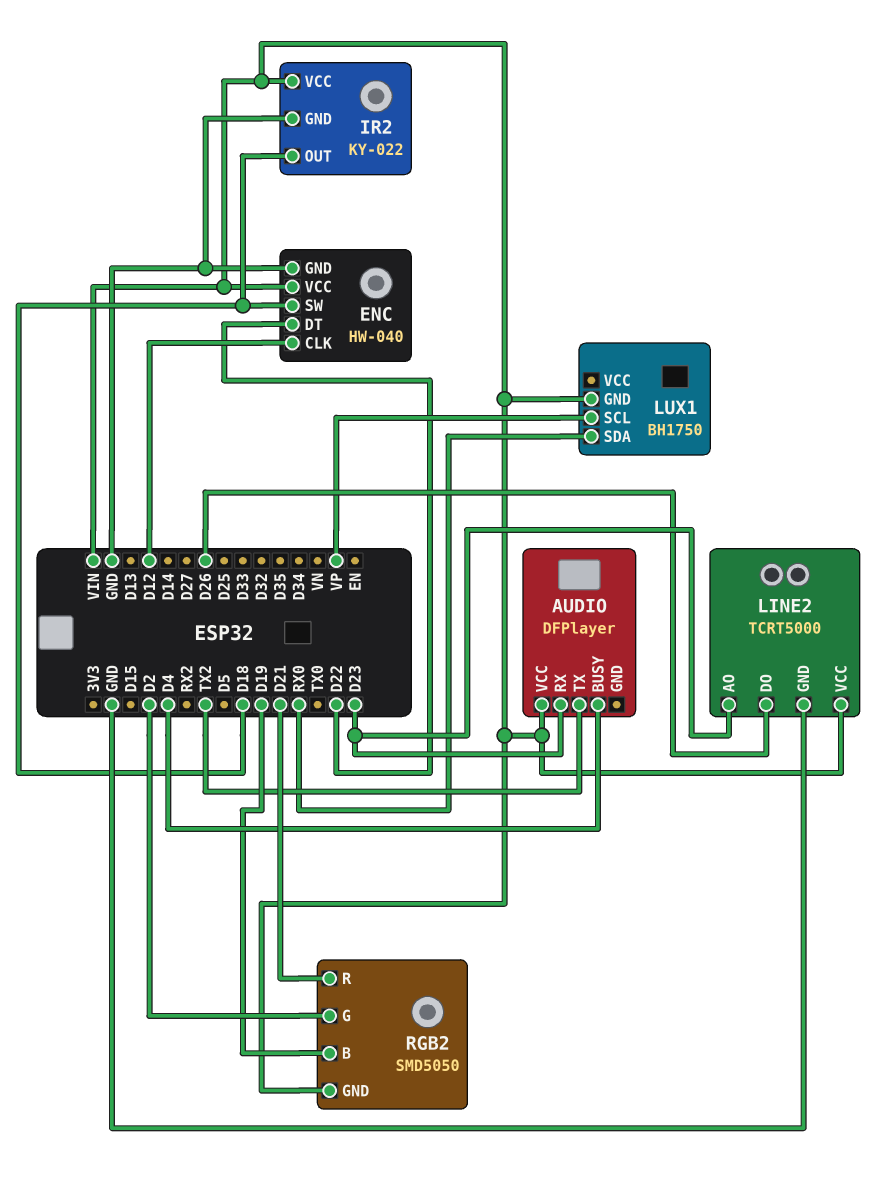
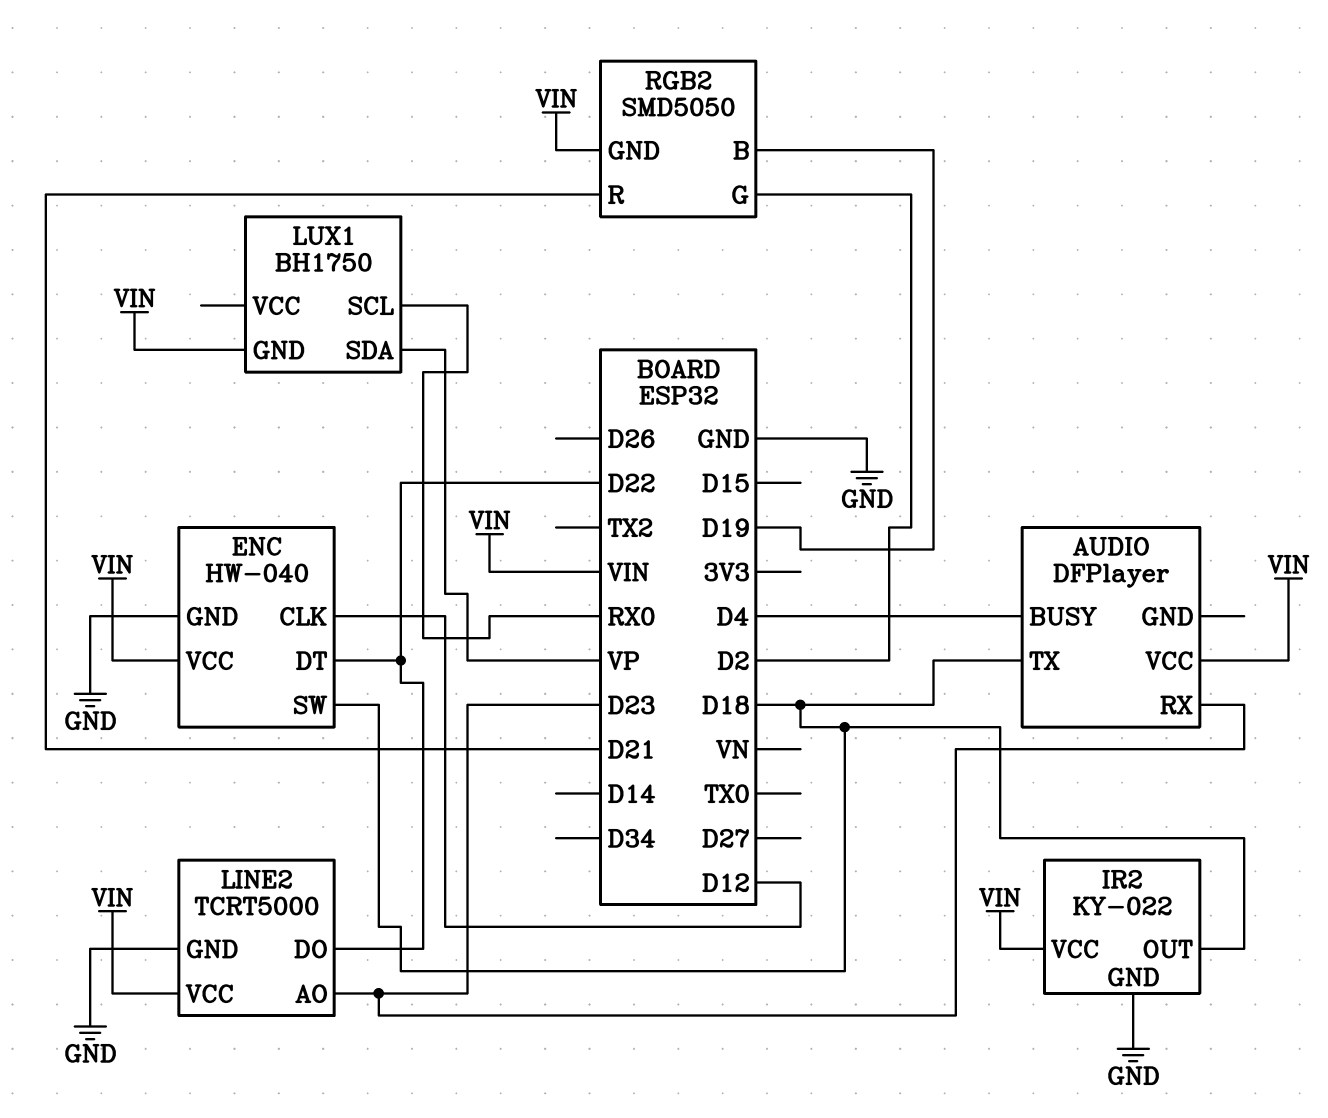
AUDIO pin TX: TX2 -> D18
LINE2 pin DO: D26 -> D22
LUX1 pin SCL: VP -> RX0
LUX1 pin SDA: RX0 -> VP

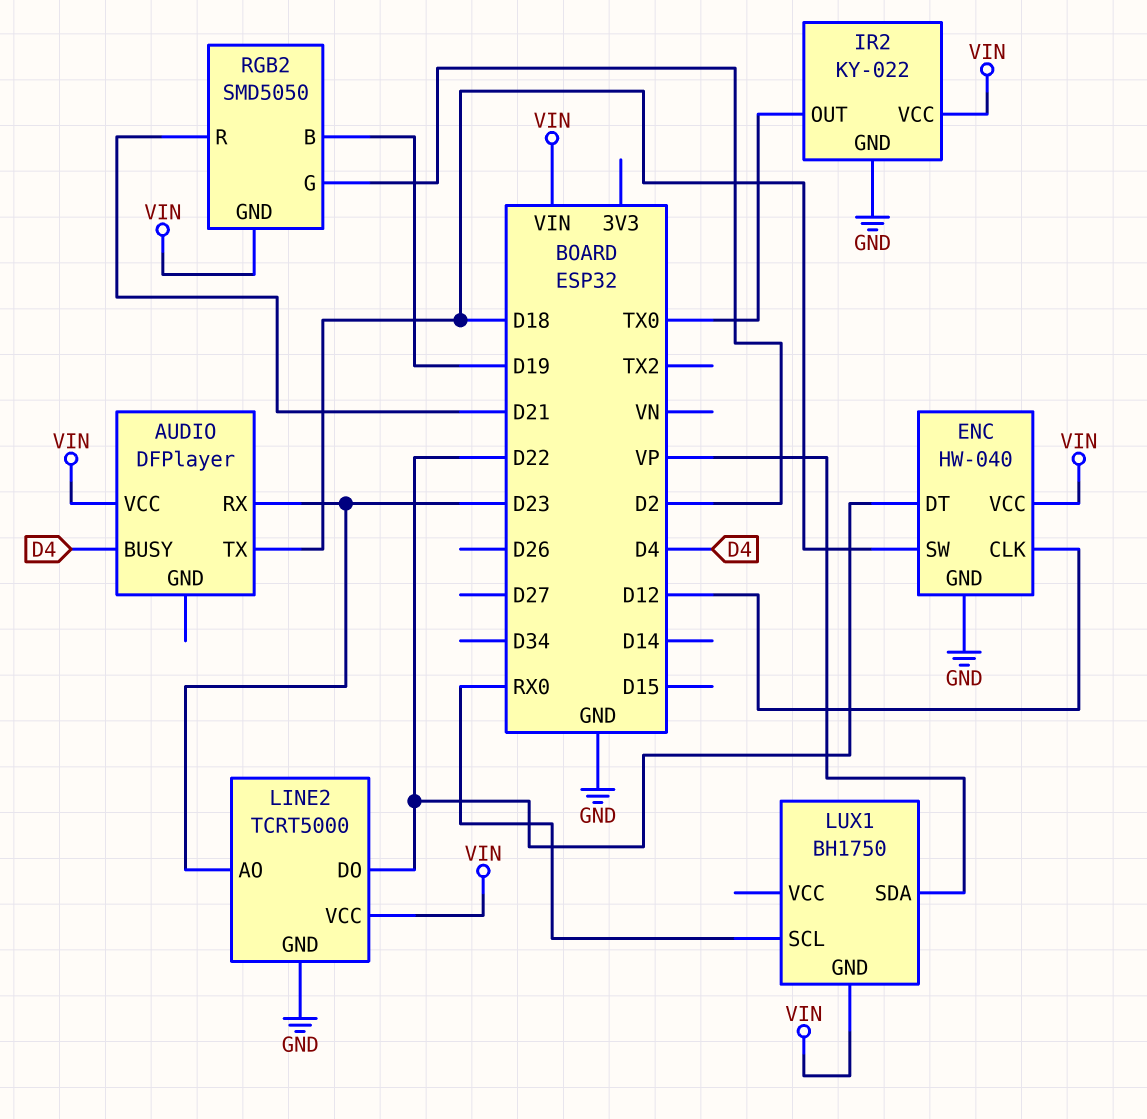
IR2 pin OUT: D18 -> TX0

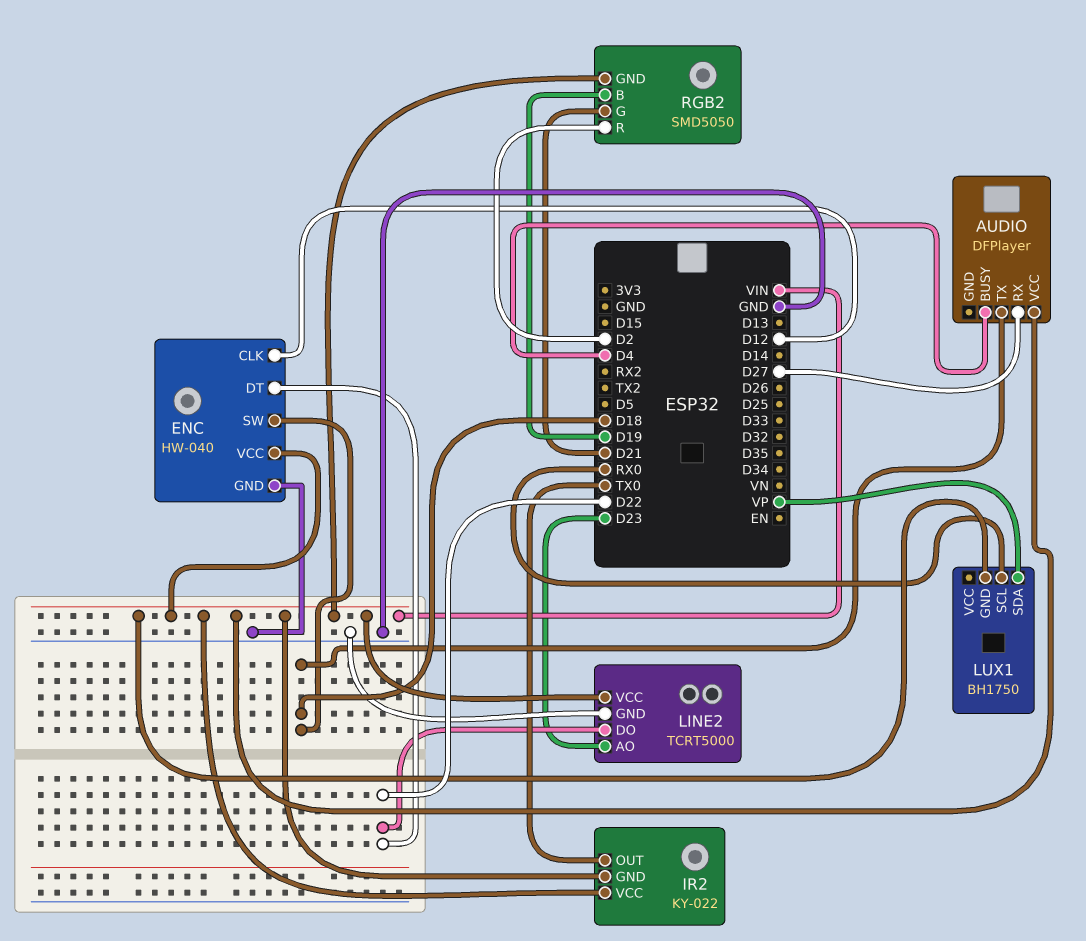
AUDIO pin RX: D23 -> D27
IR2 pin GND: GND -> VIN
RGB2 pin G: D2 -> D21
RGB2 pin R: D21 -> D2

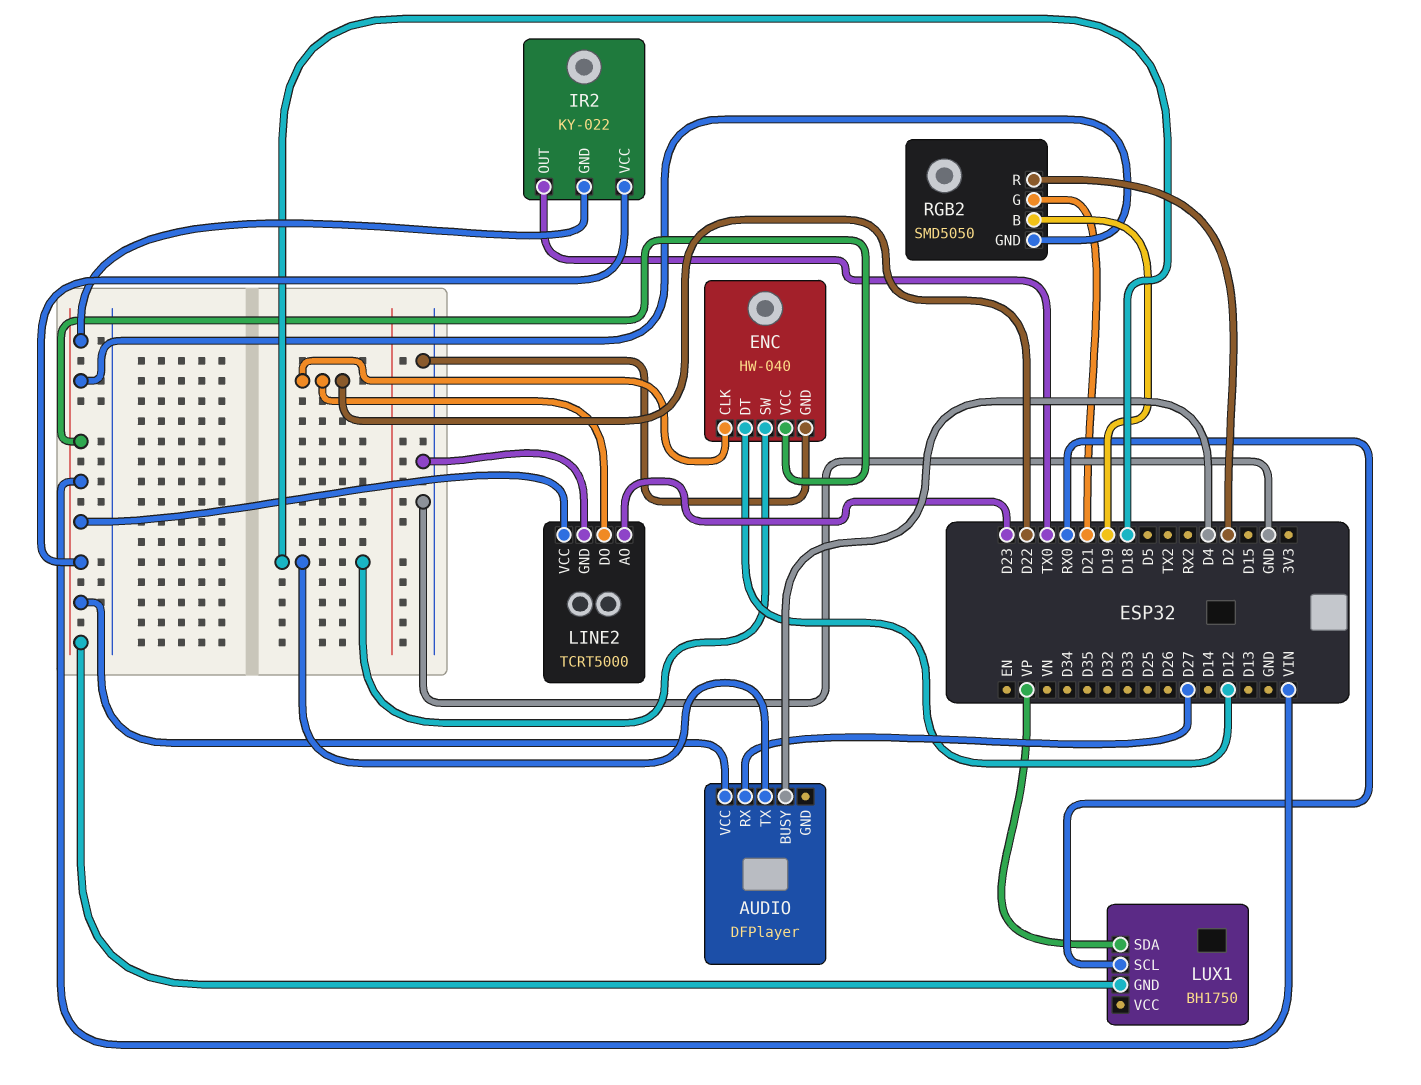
ENC pin CLK: D12 -> D22
ENC pin DT: D22 -> D12

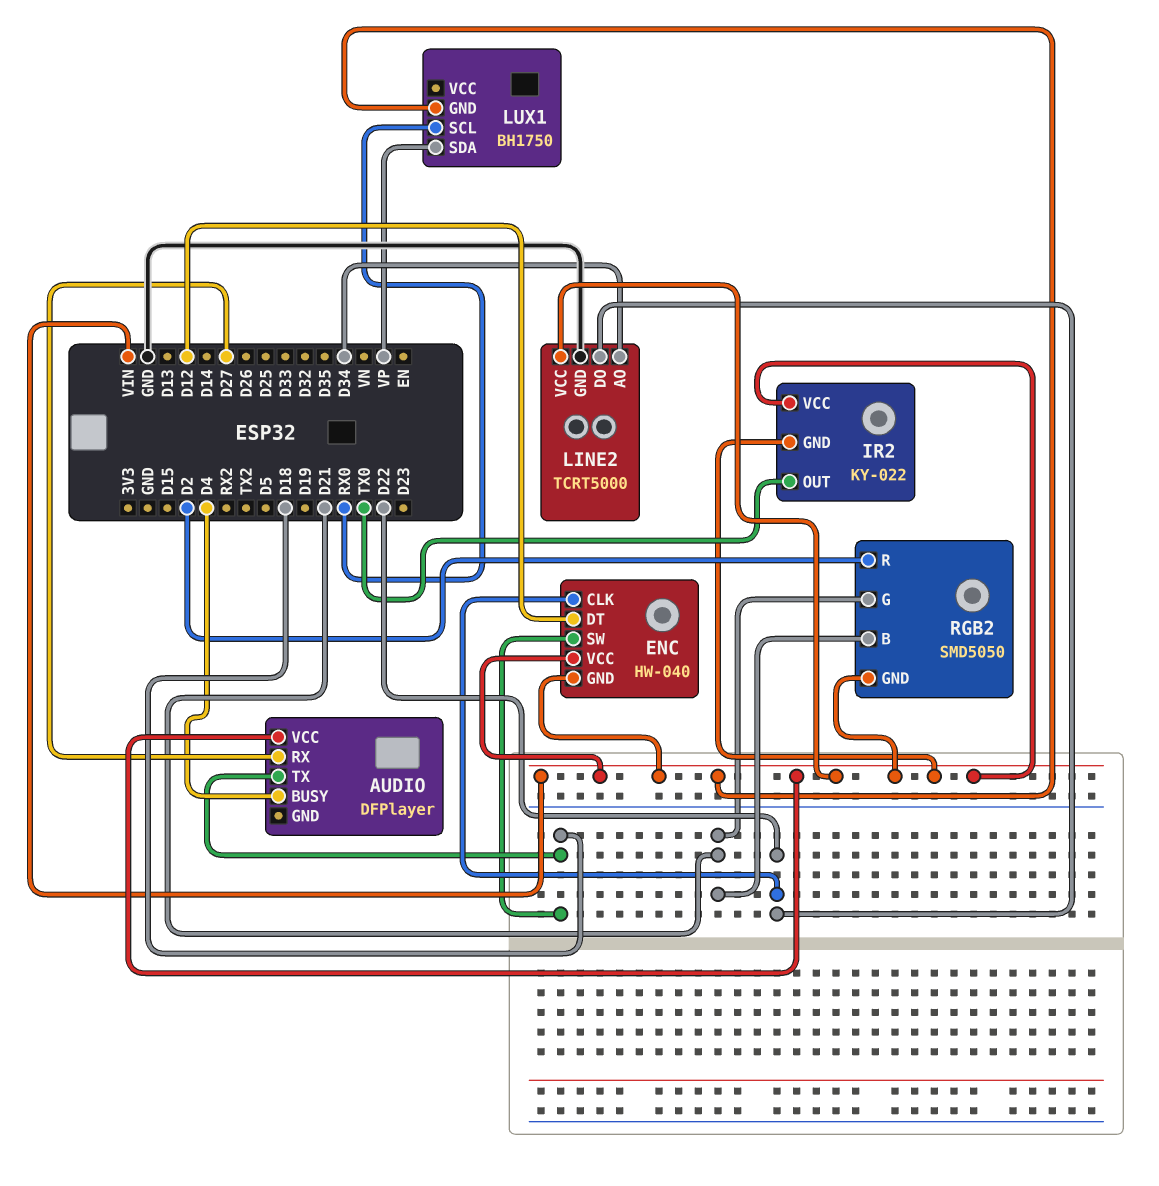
ENC pin GND: GND -> VIN
LINE2 pin AO: D23 -> D34
RGB2 pin B: D19 -> D21

